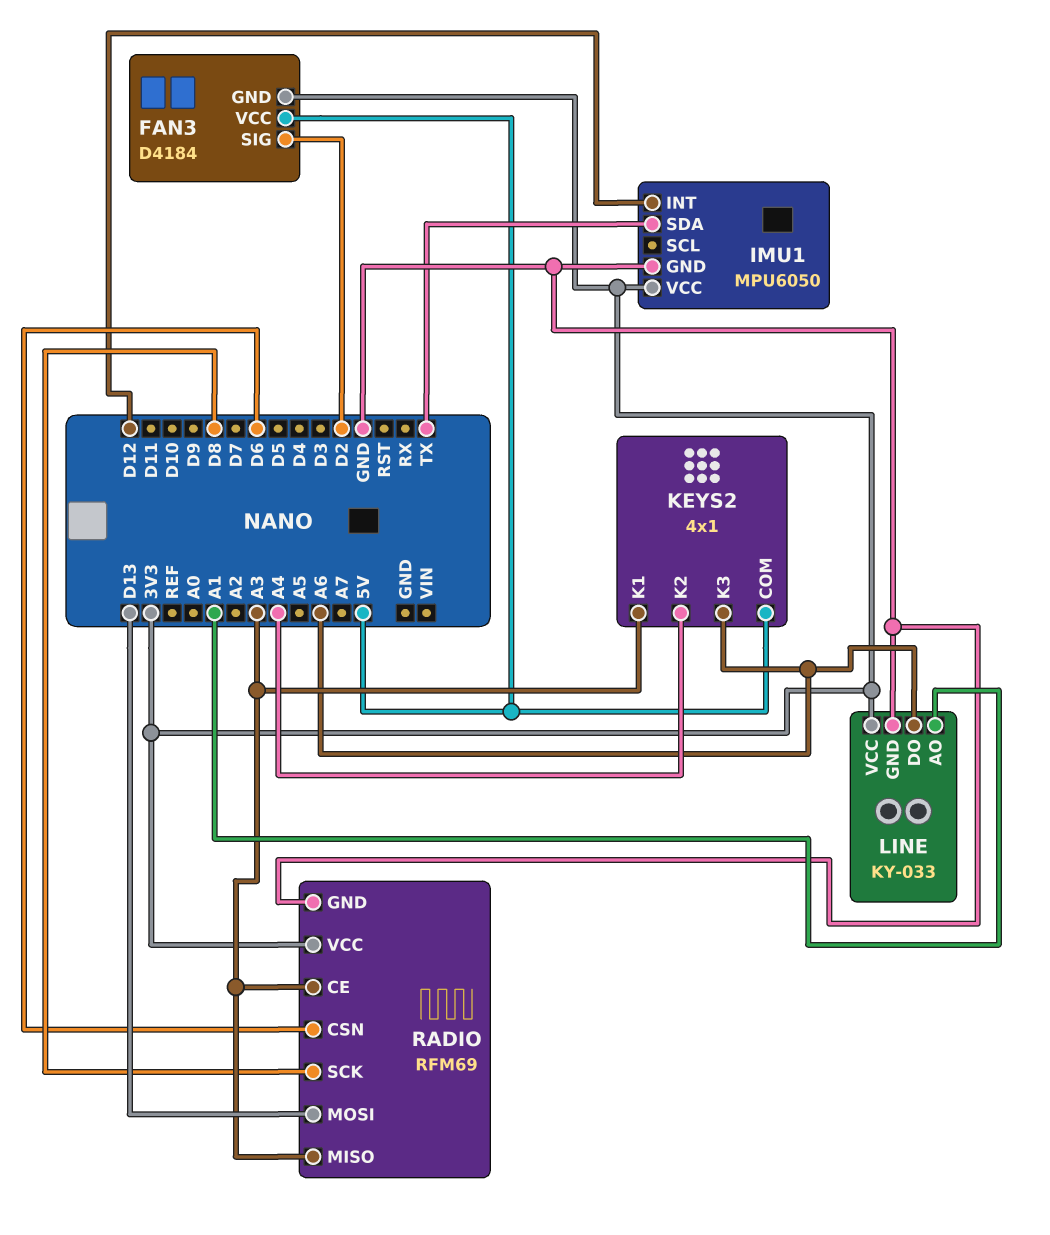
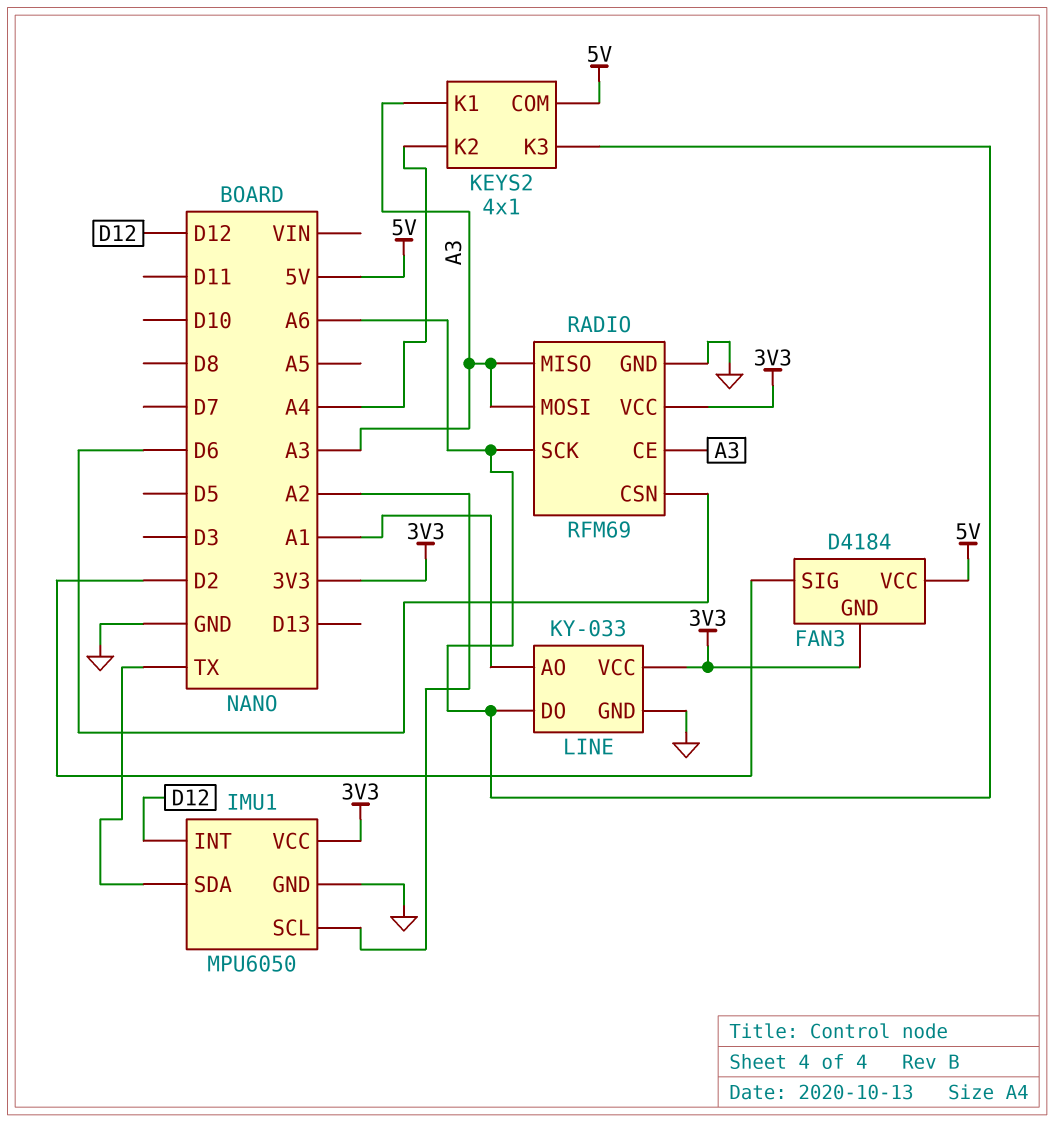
IMU1 pin SCL: none -> A2
RADIO pin MOSI: D13 -> A3
RADIO pin SCK: D8 -> A6

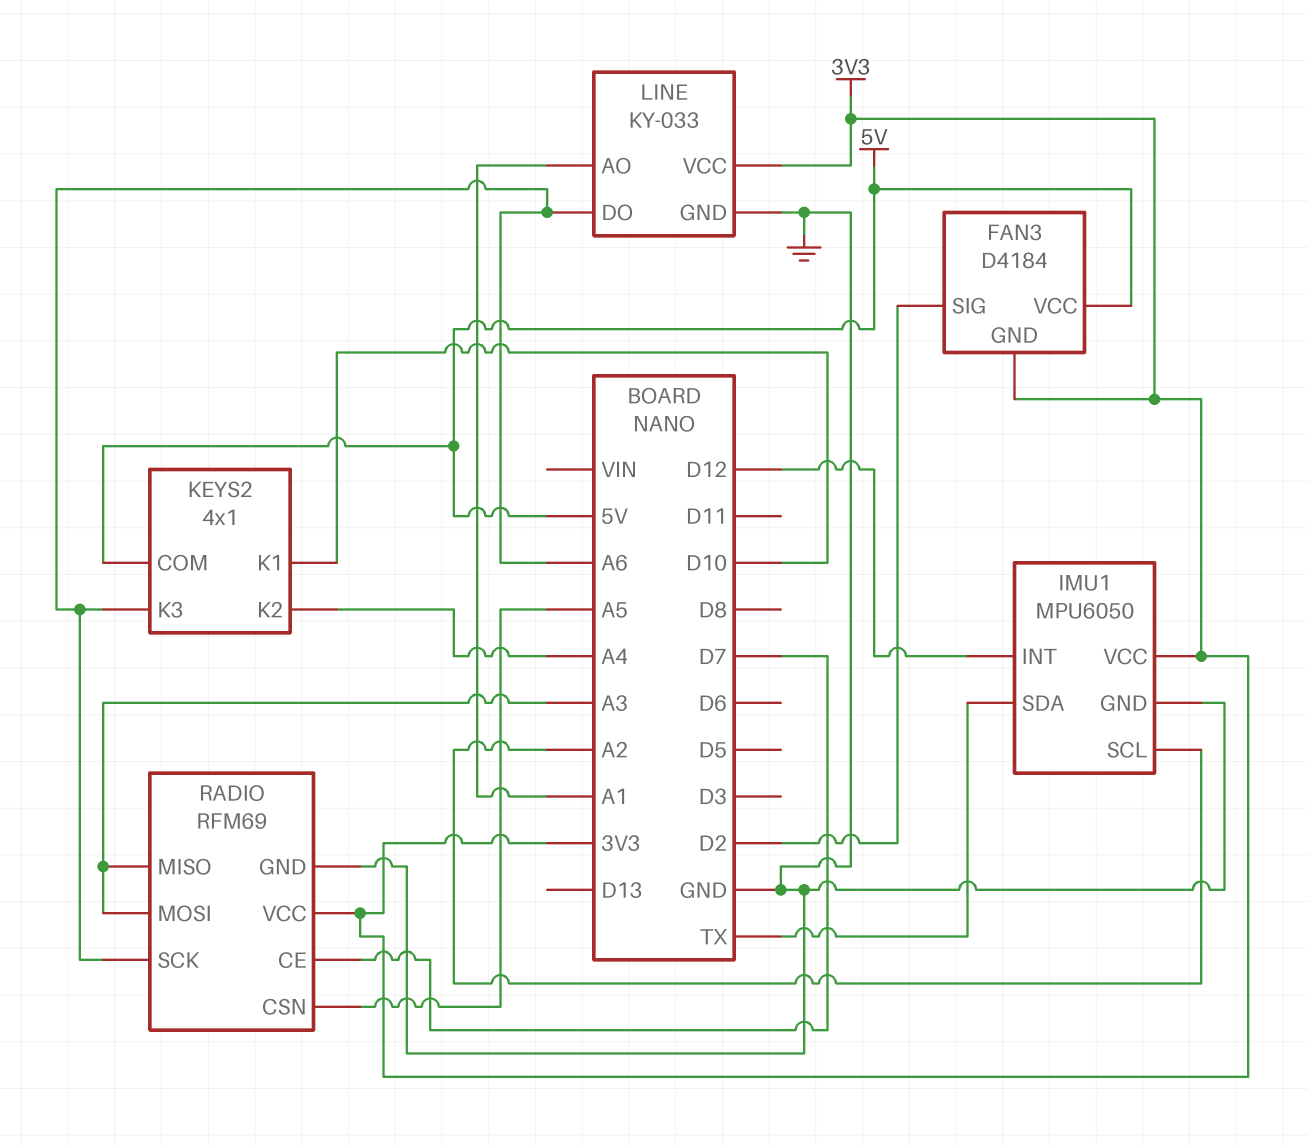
KEYS2 pin K1: A3 -> D10
RADIO pin CE: A3 -> D7
RADIO pin CSN: D6 -> A5

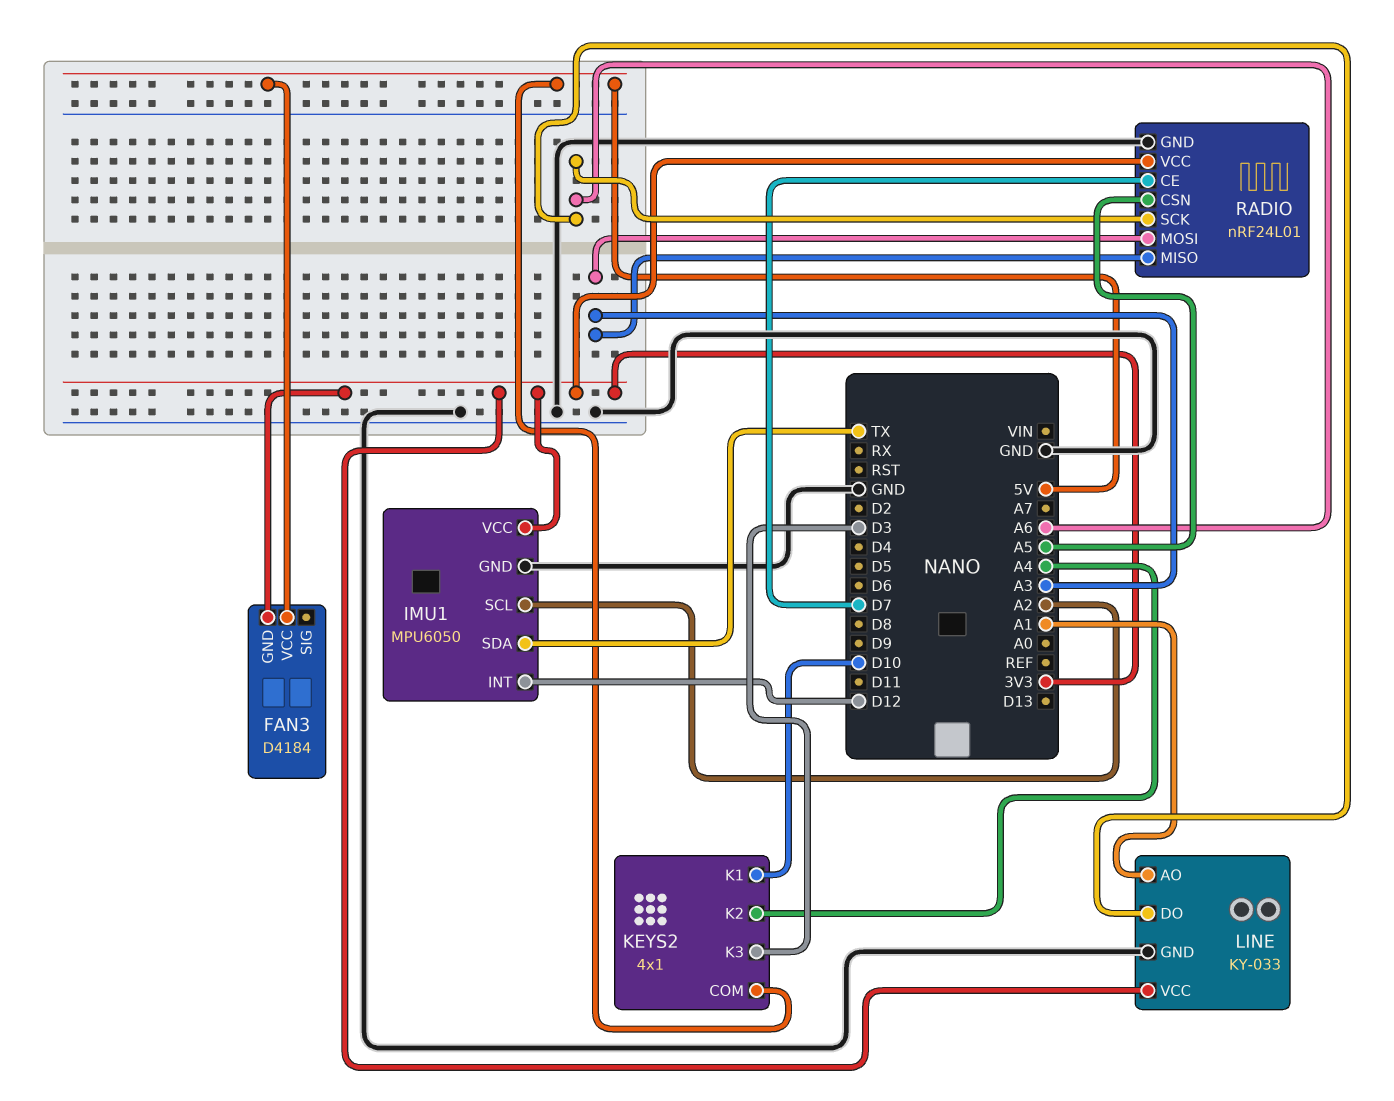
FAN3 pin SIG: D2 -> none
KEYS2 pin K3: A6 -> D3
RADIO: RFM69 -> nRF24L01

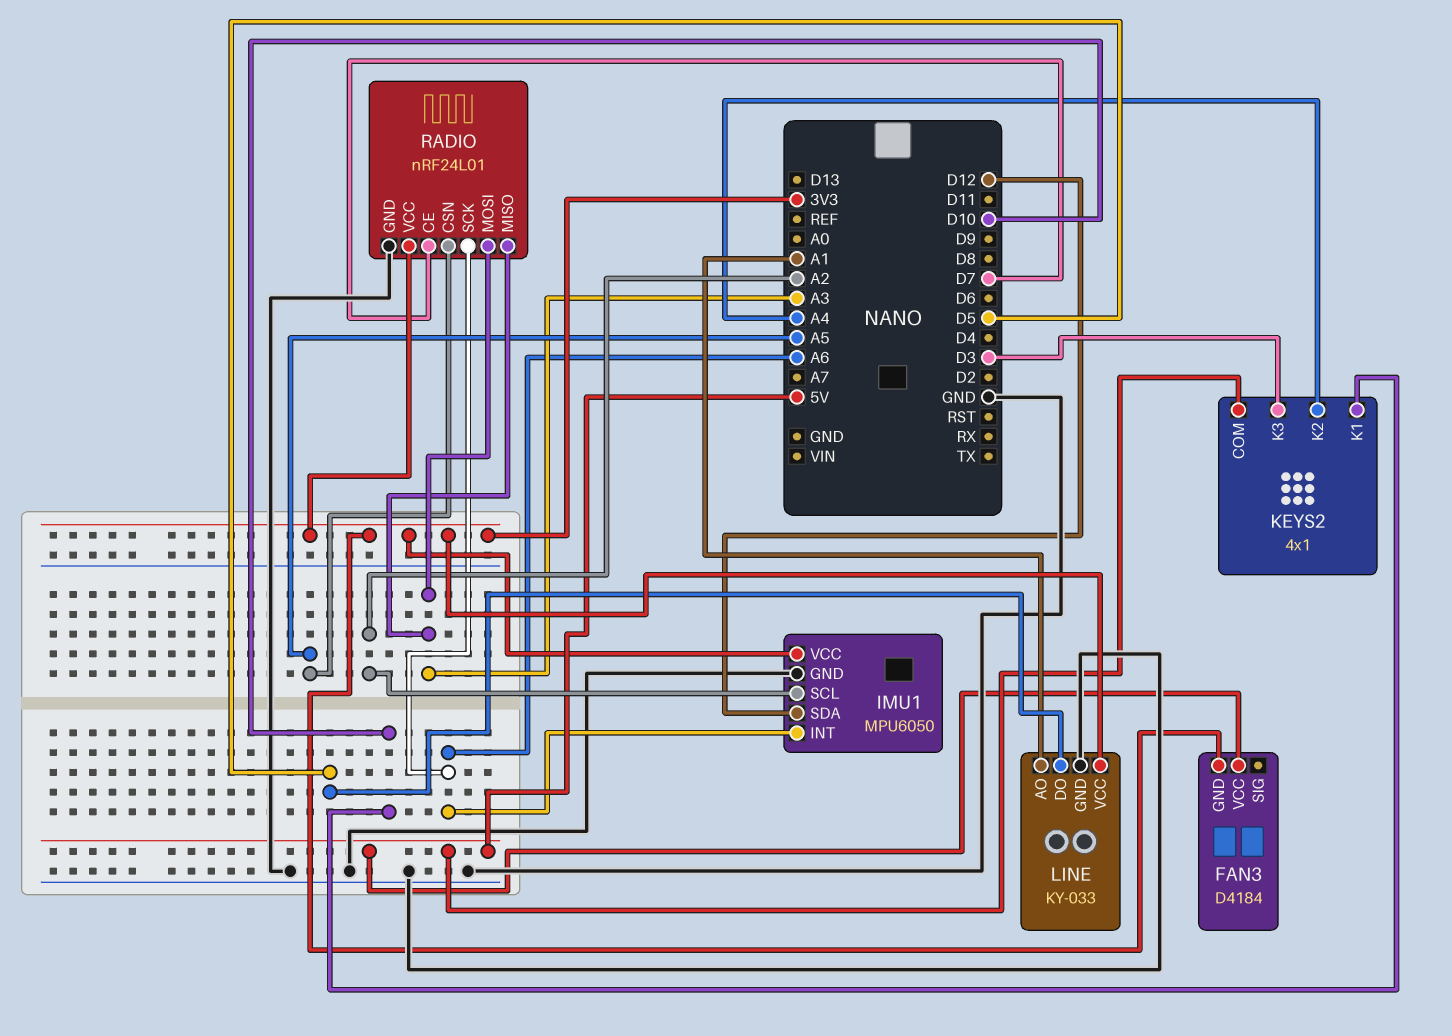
IMU1 pin INT: D12 -> A6
IMU1 pin SDA: TX -> D12
LINE pin DO: A6 -> D5

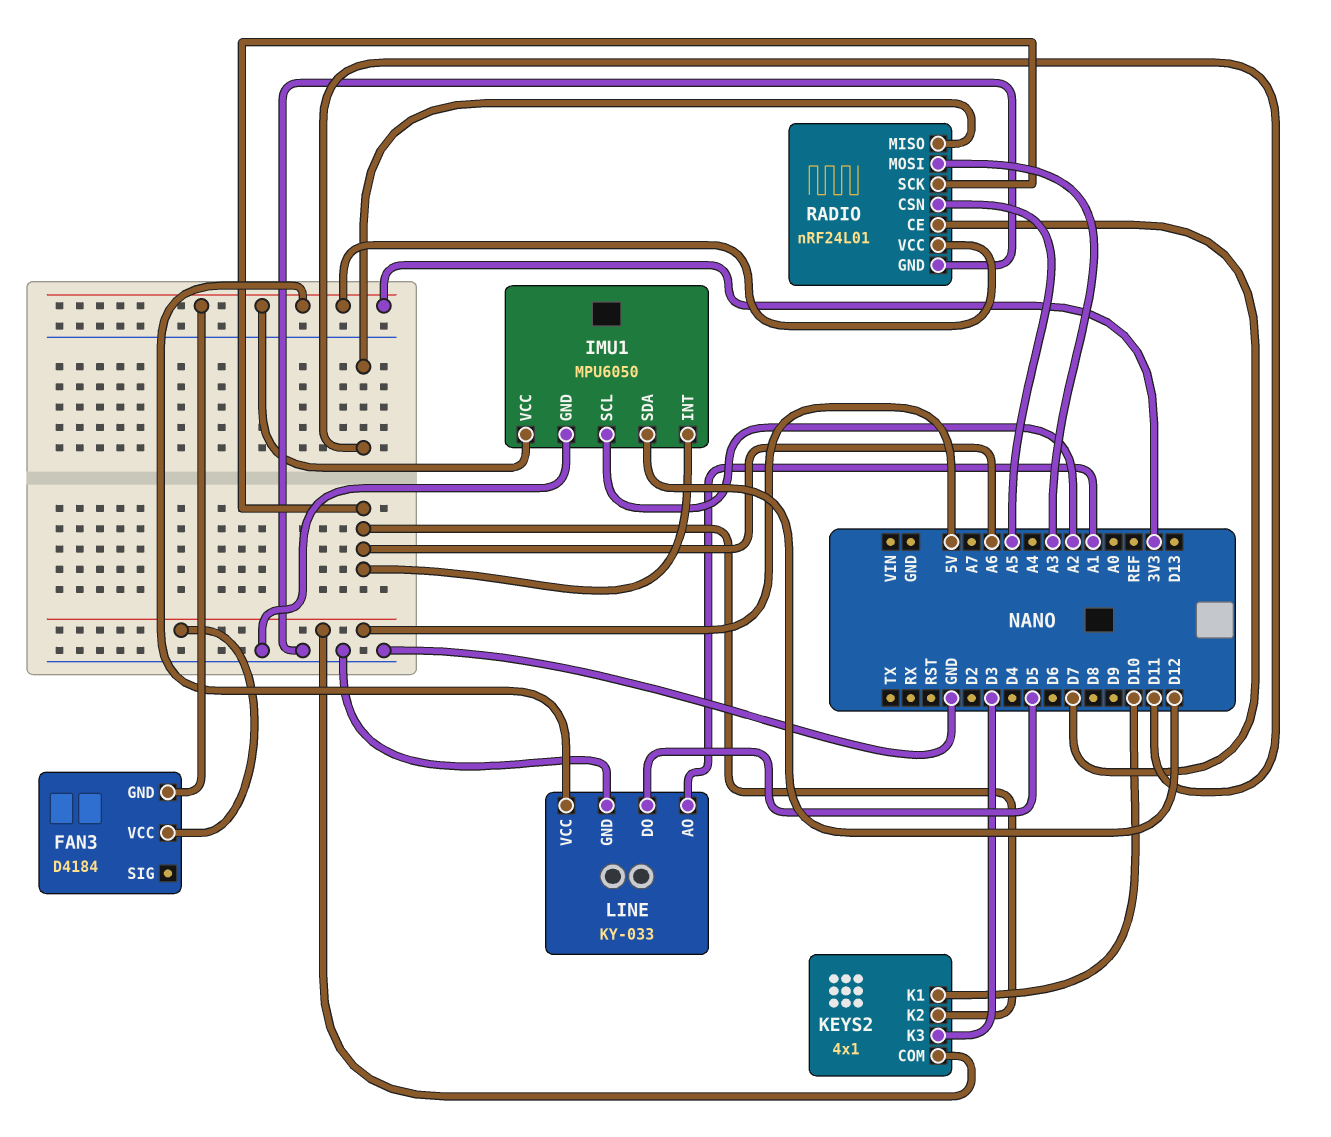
KEYS2 pin K2: A4 -> A6
RADIO pin MISO: A3 -> D11

